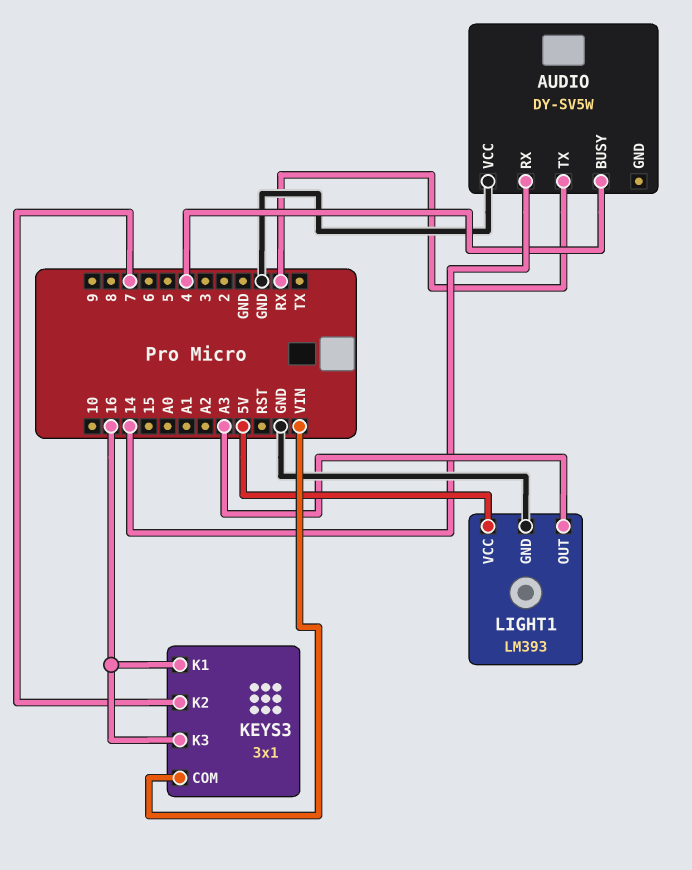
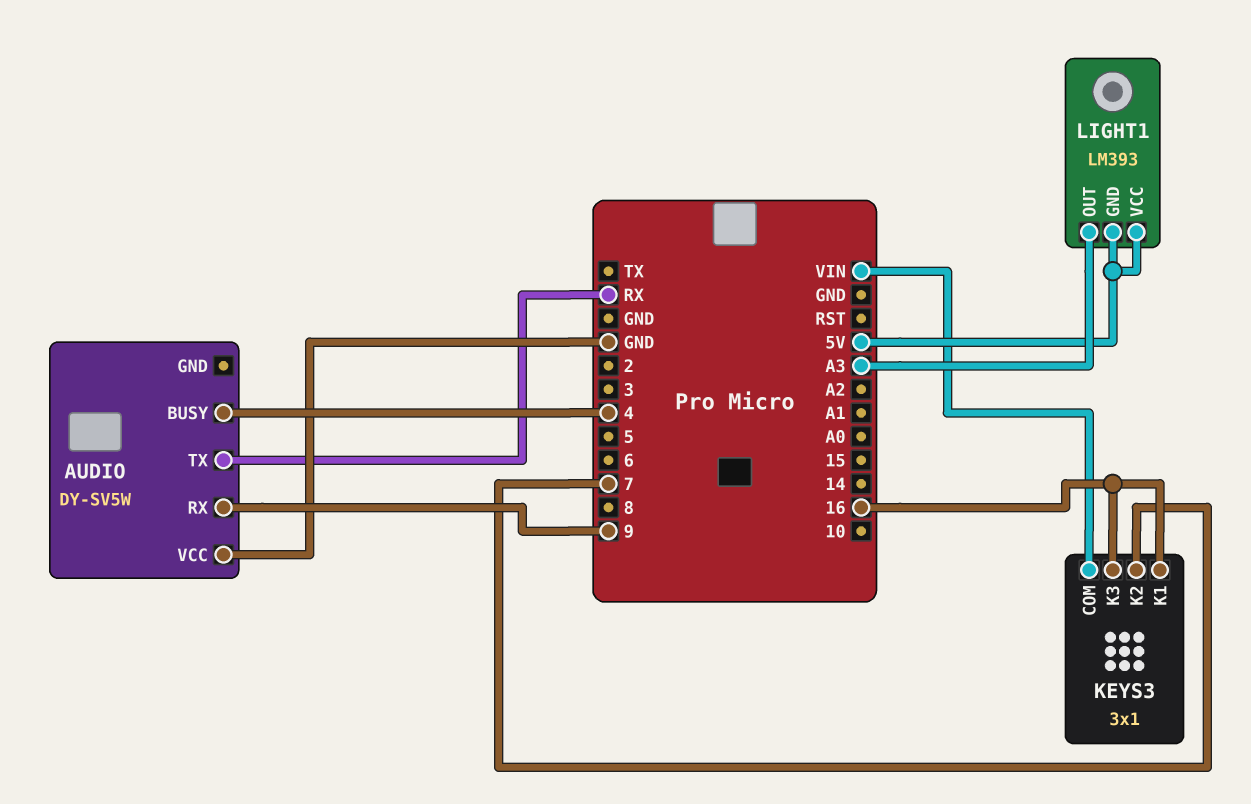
AUDIO pin RX: 14 -> 9
LIGHT1 pin GND: GND -> 5V

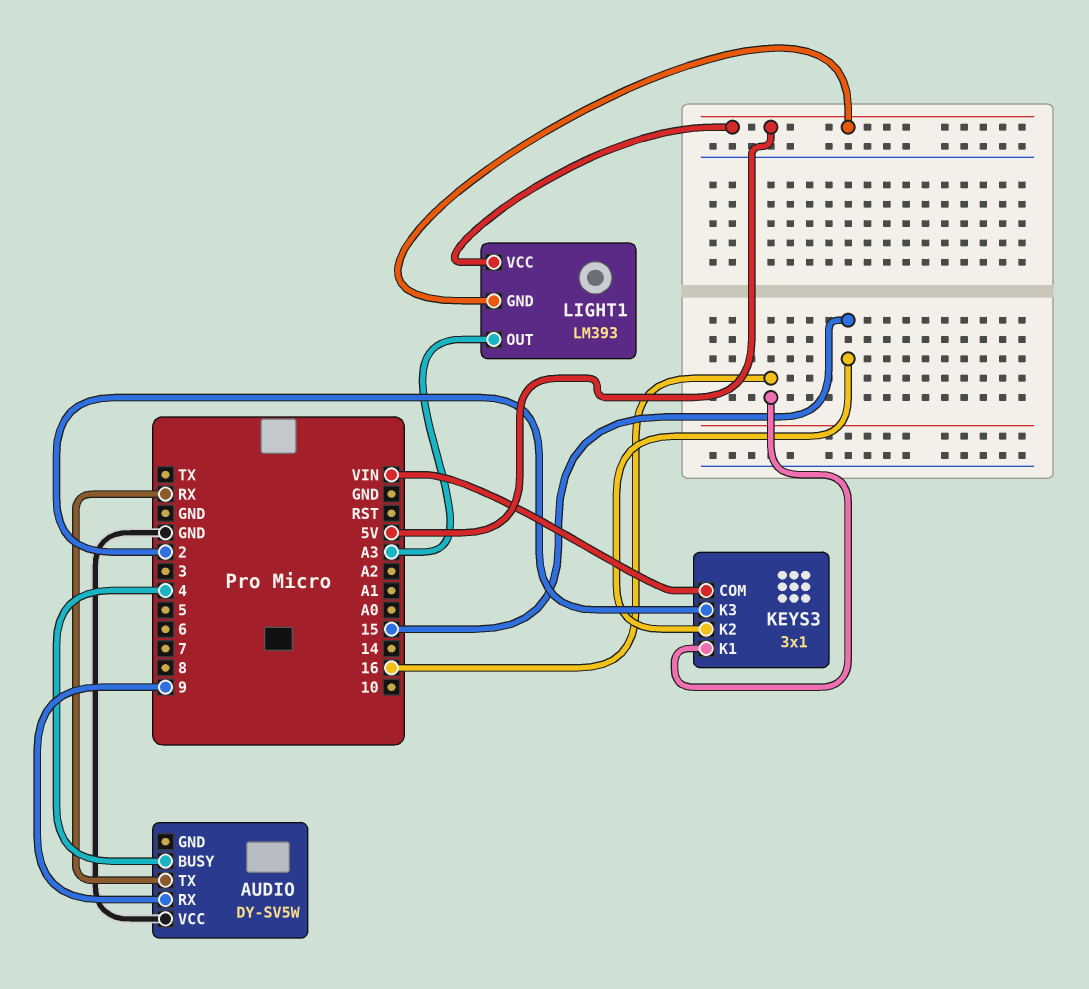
KEYS3 pin K2: 7 -> 15
KEYS3 pin K3: 16 -> 2

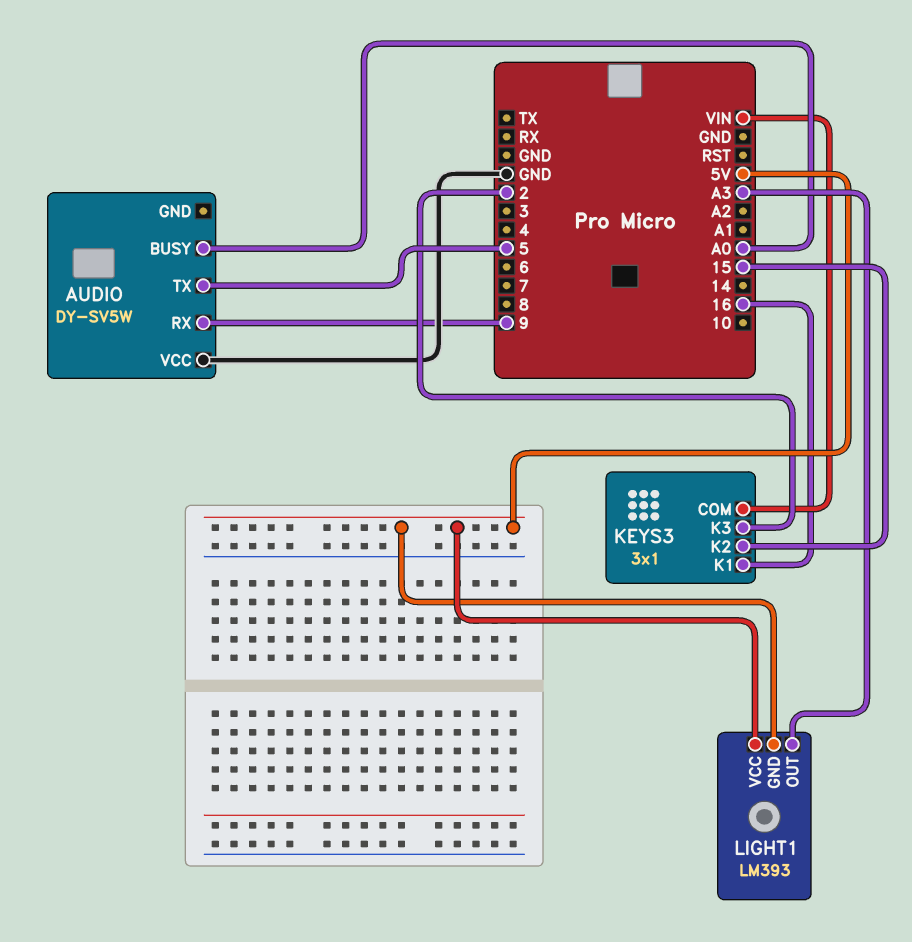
AUDIO pin BUSY: 4 -> A0
AUDIO pin TX: RX -> 5

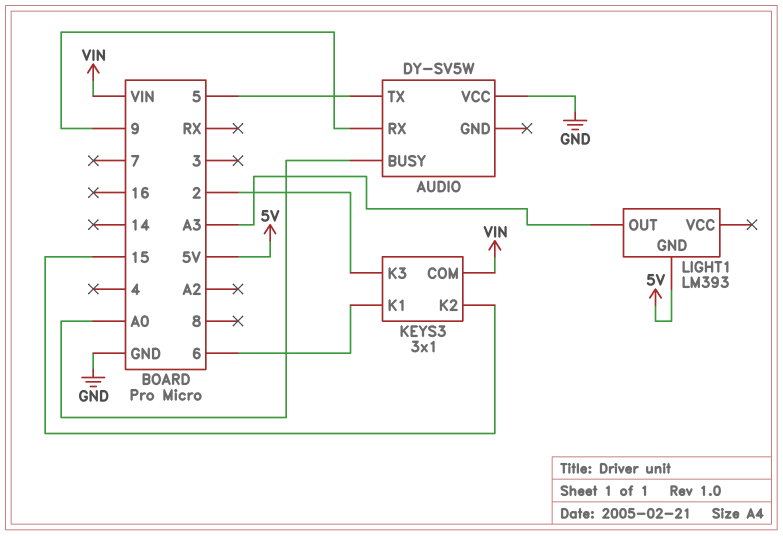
KEYS3 pin K1: 16 -> 6
LIGHT1 pin VCC: 5V -> none

